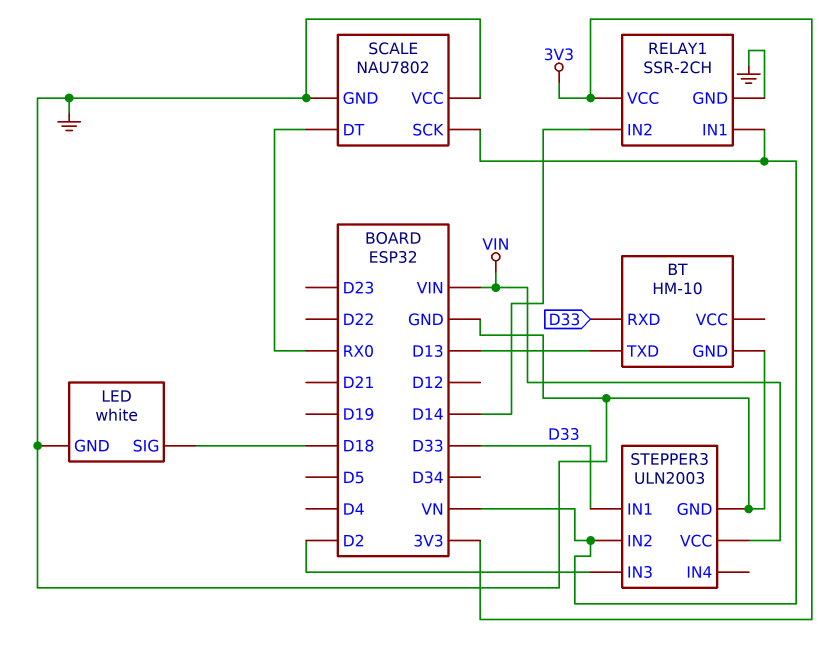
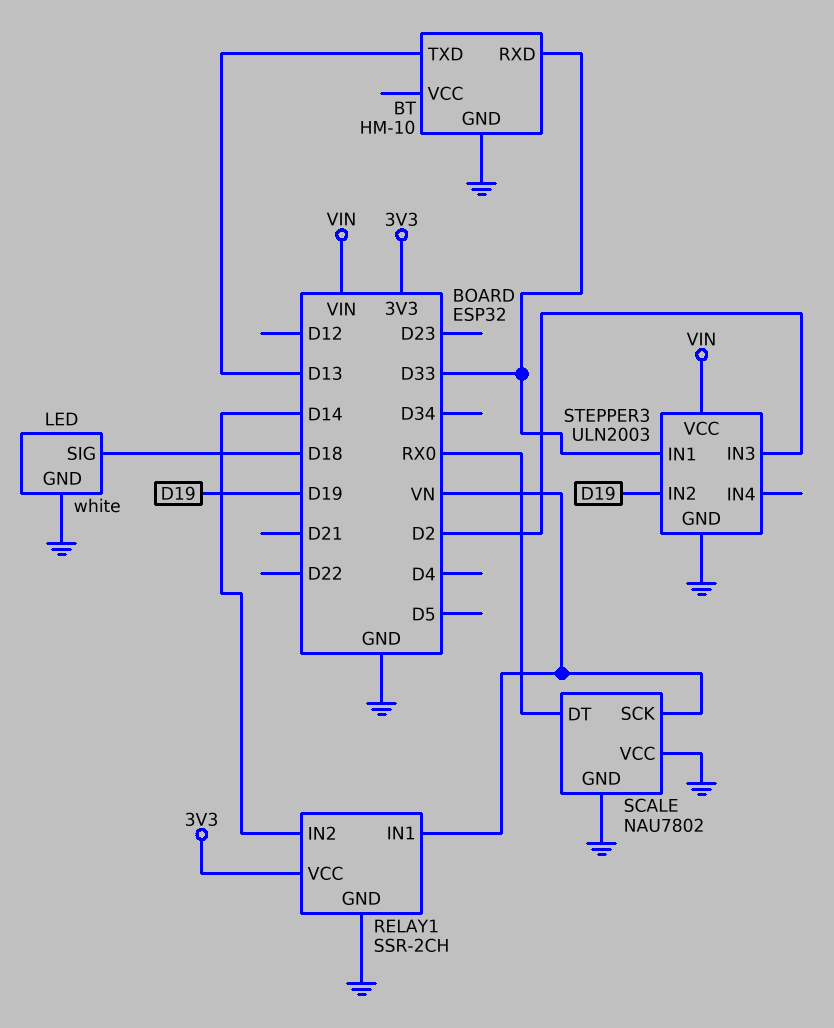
STEPPER3 pin IN2: VN -> D19

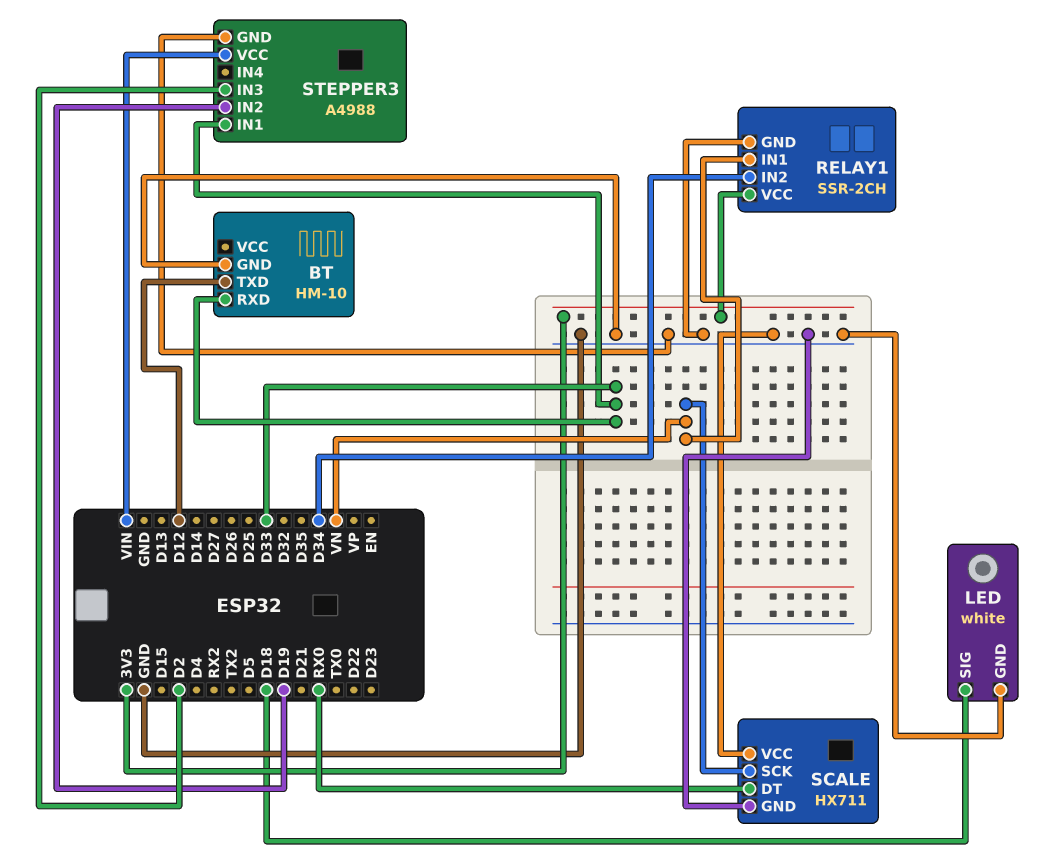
BT pin TXD: D13 -> D12
RELAY1 pin IN2: D14 -> D34
SCALE: NAU7802 -> HX711
STEPPER3: ULN2003 -> A4988

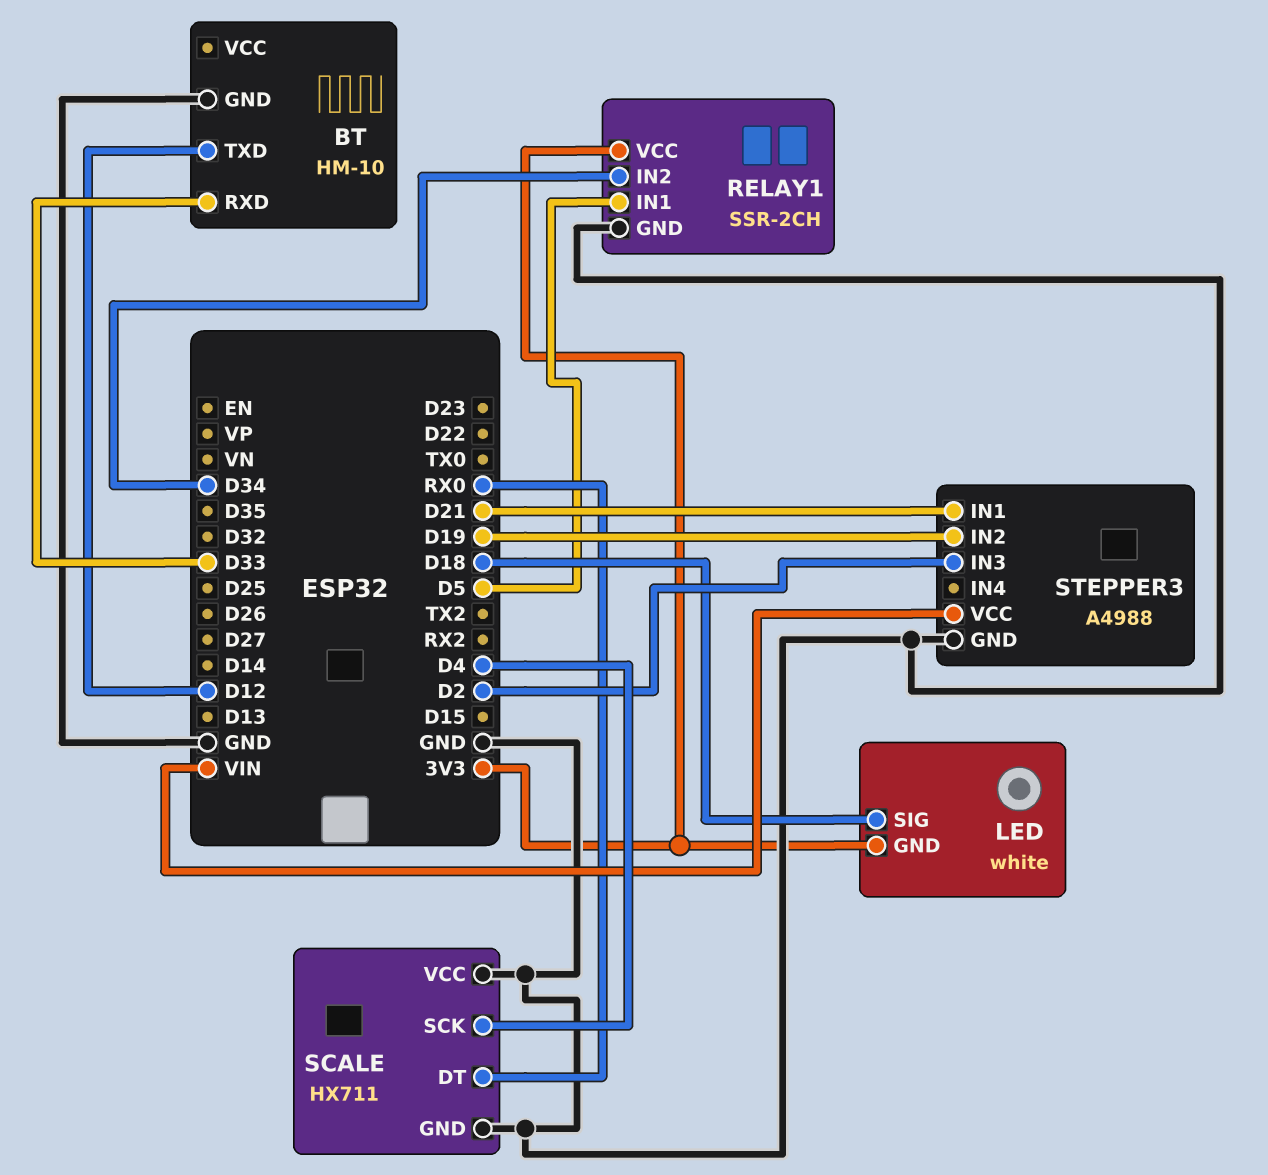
LED pin GND: GND -> 3V3
RELAY1 pin IN1: VN -> D5
SCALE pin SCK: VN -> D4
STEPPER3 pin IN1: D33 -> D21

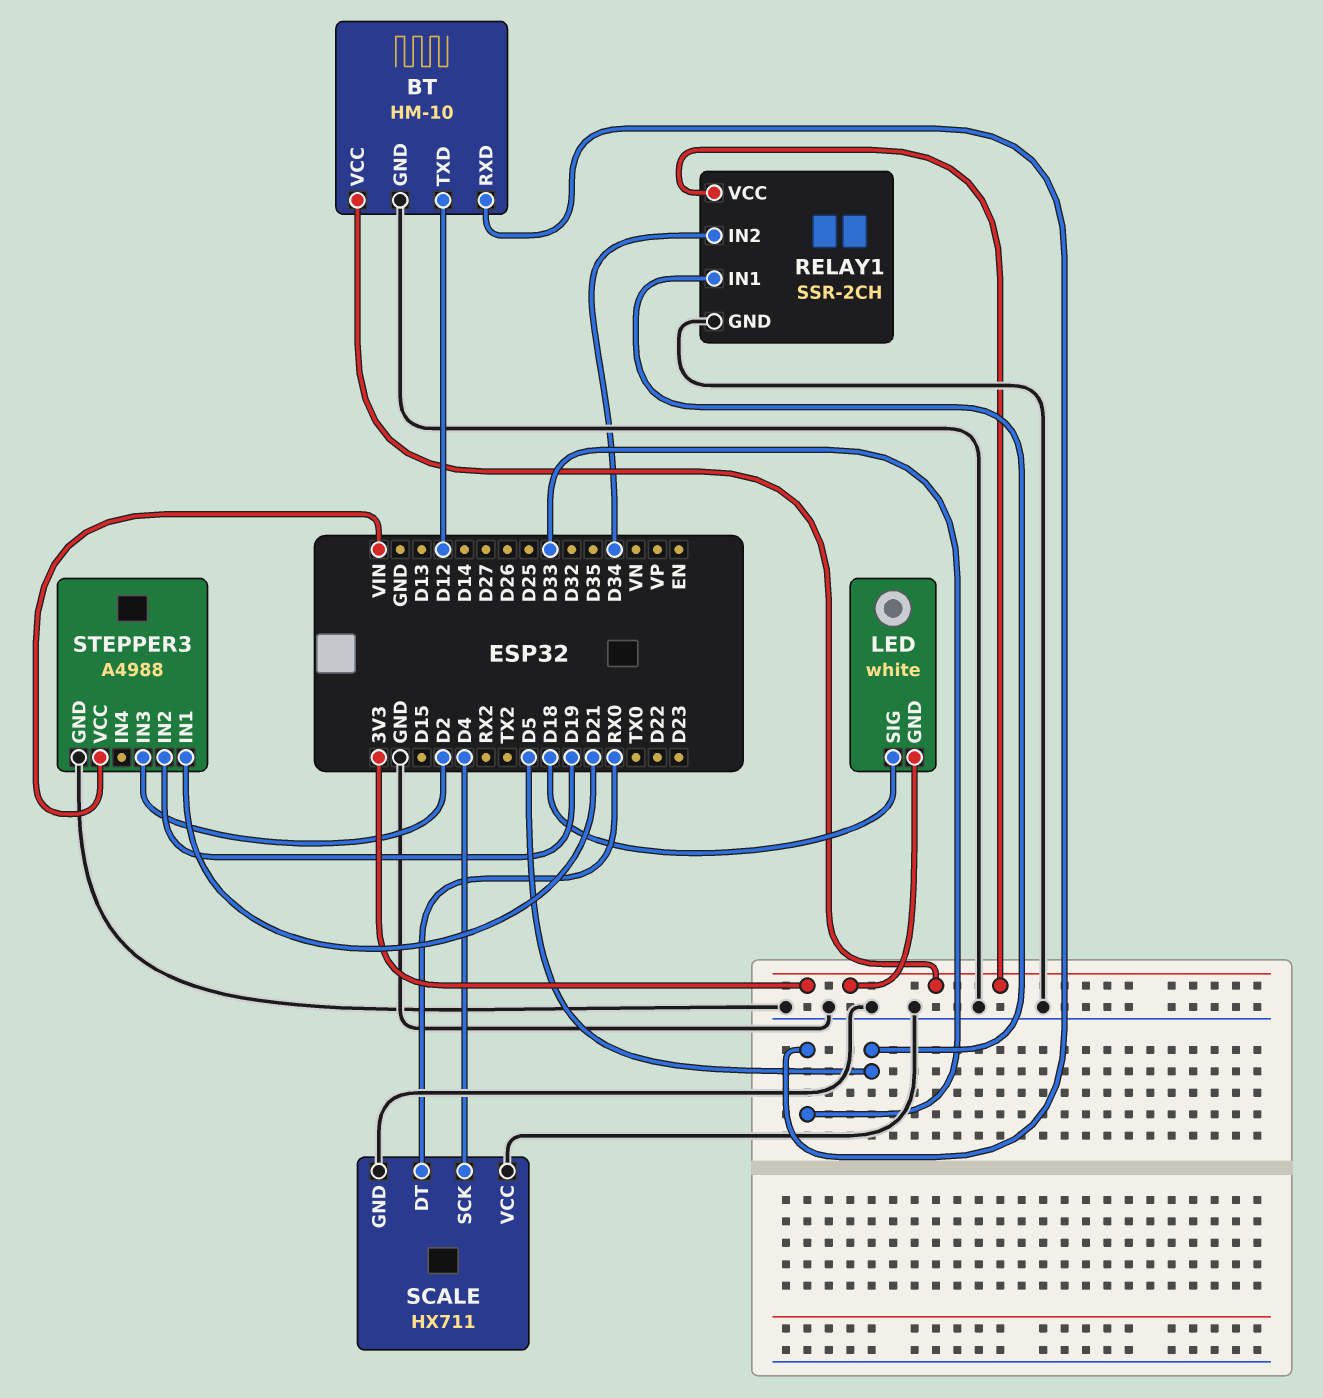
BT pin VCC: none -> 3V3

